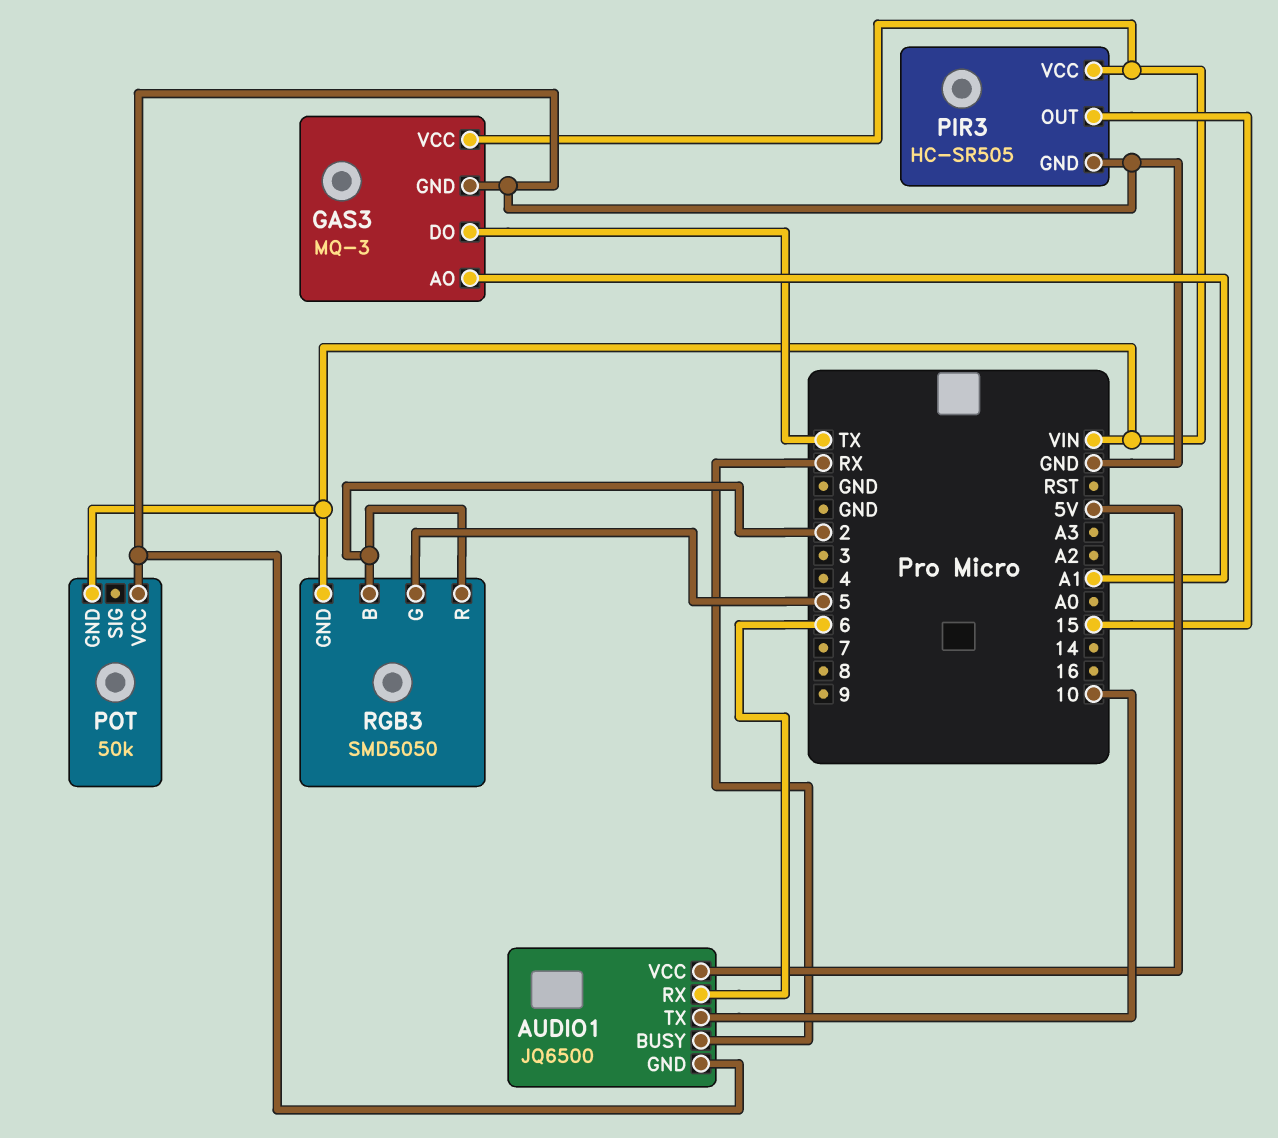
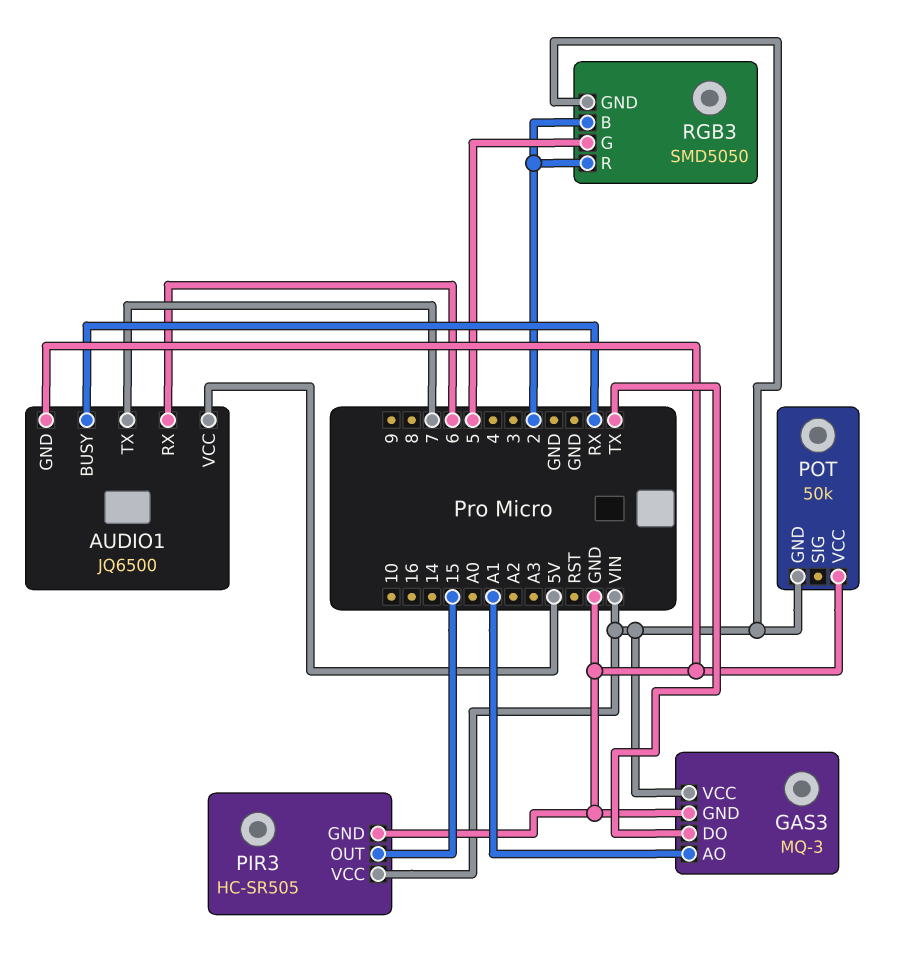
AUDIO1 pin TX: 10 -> 7

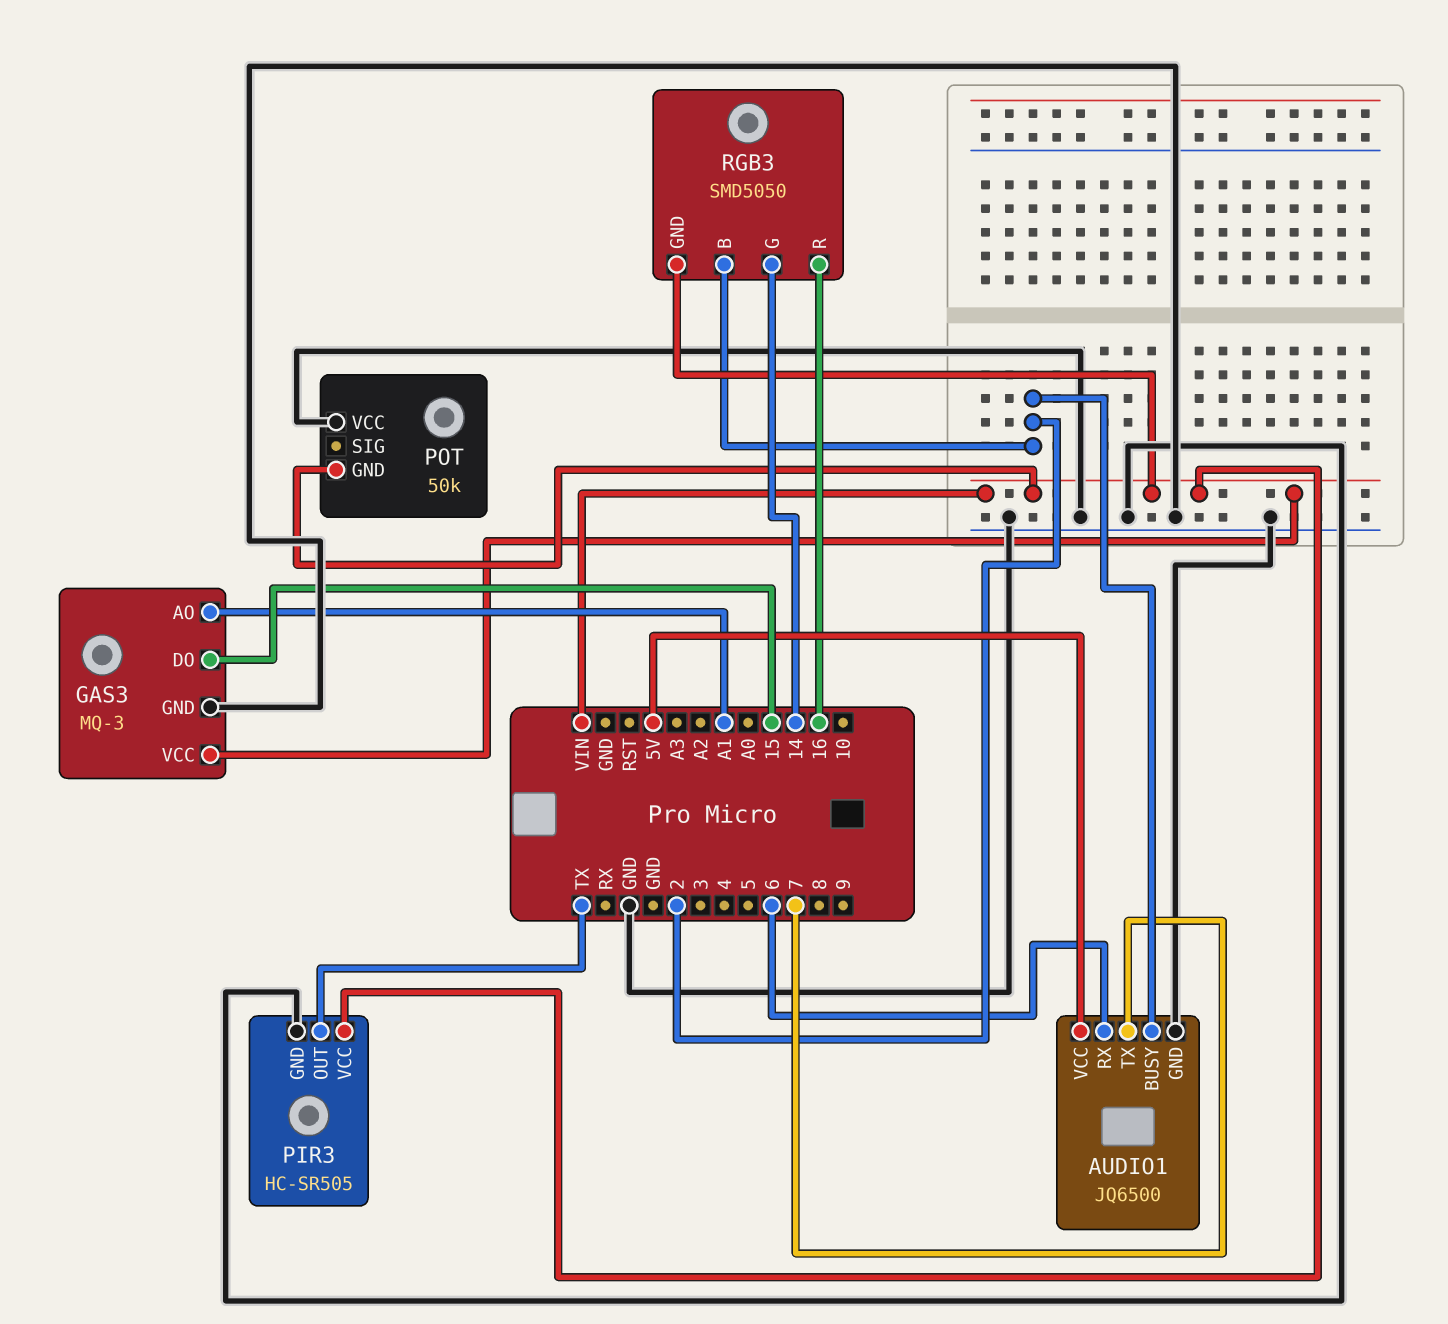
AUDIO1 pin BUSY: RX -> 2
GAS3 pin DO: TX -> 15
PIR3 pin OUT: 15 -> TX
RGB3 pin G: 5 -> 14
RGB3 pin R: 2 -> 16

